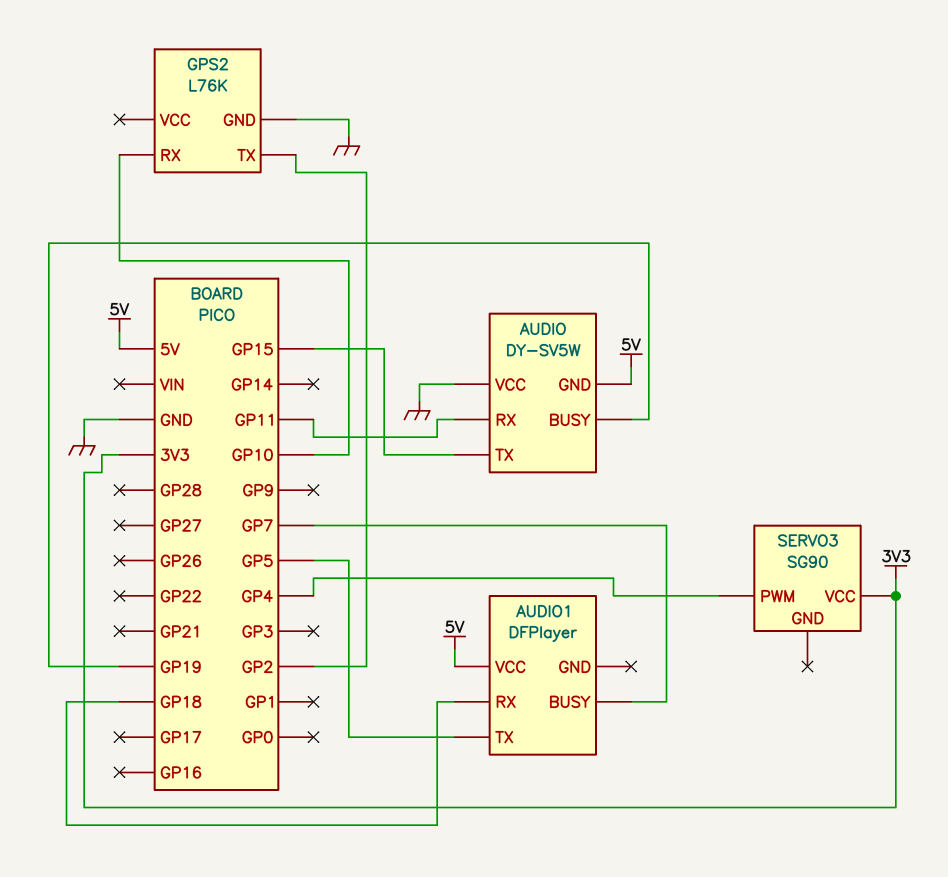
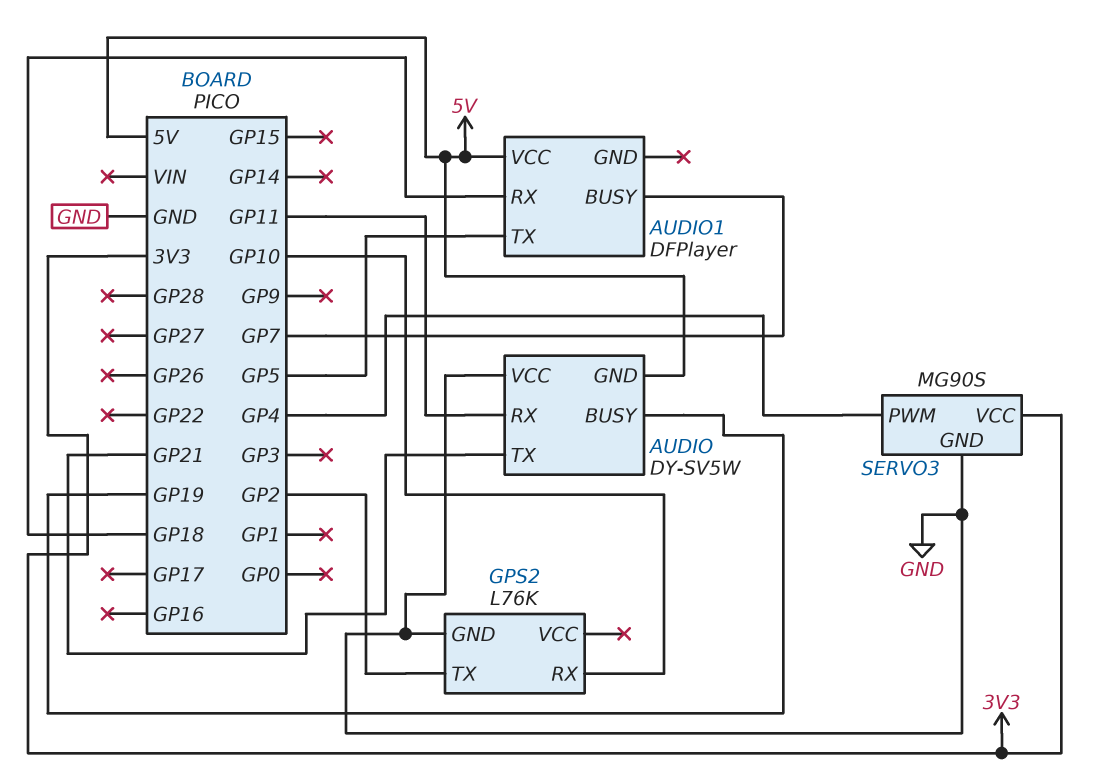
AUDIO pin TX: GP15 -> GP21
SERVO3: SG90 -> MG90S
SERVO3 pin GND: none -> GND

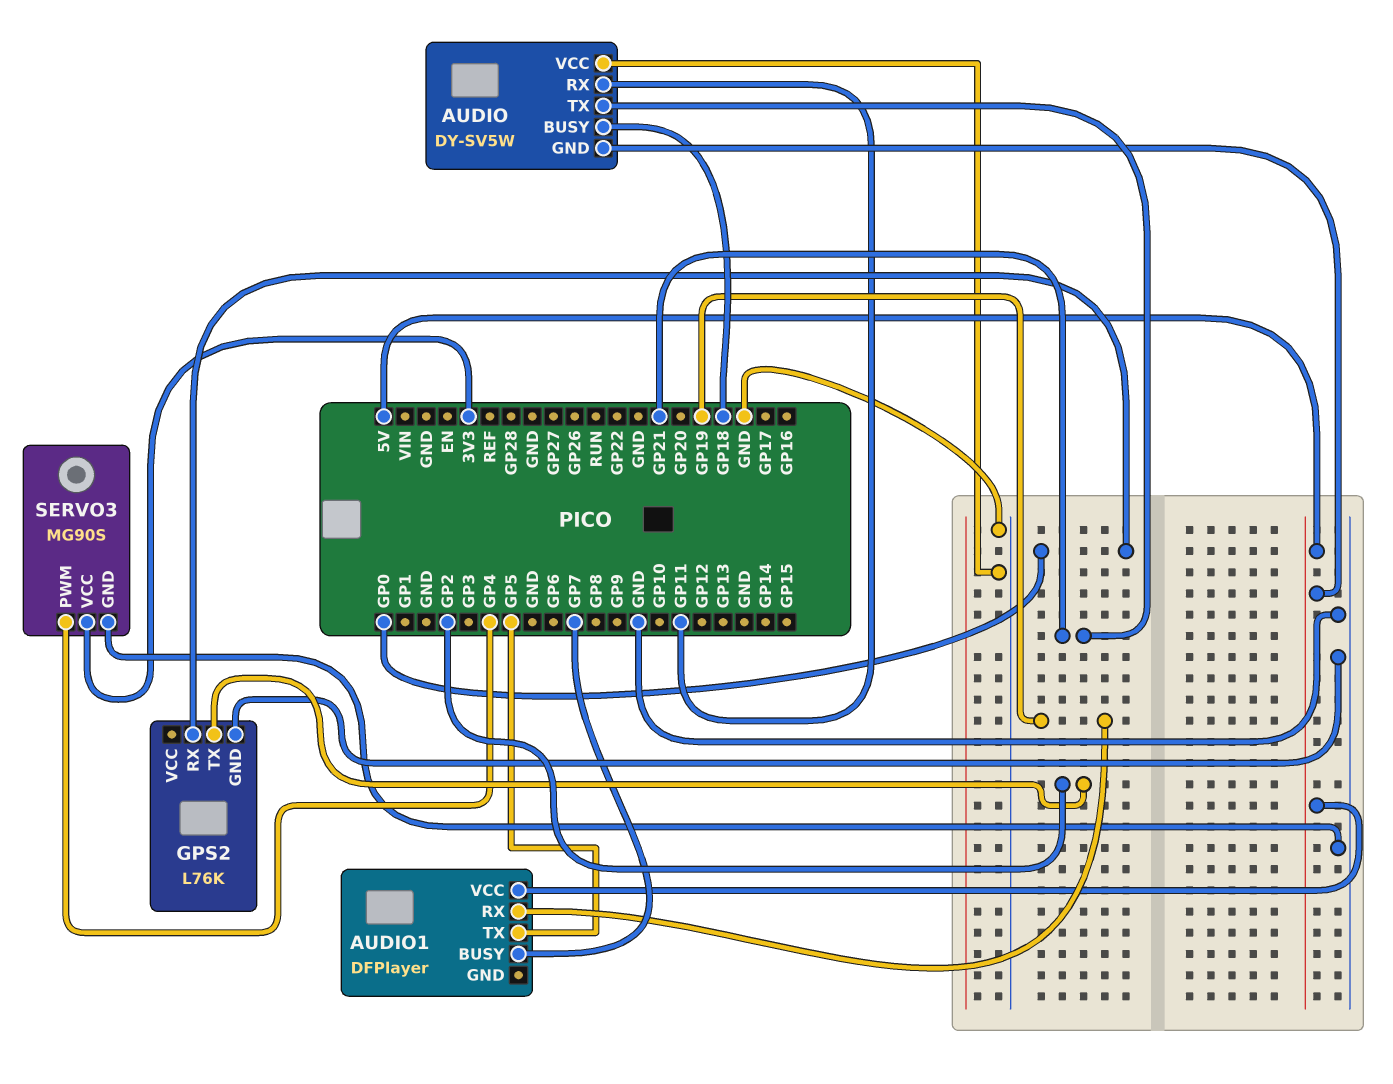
AUDIO pin BUSY: GP19 -> GP18
AUDIO1 pin RX: GP18 -> GP19
GPS2 pin RX: GP10 -> GP0

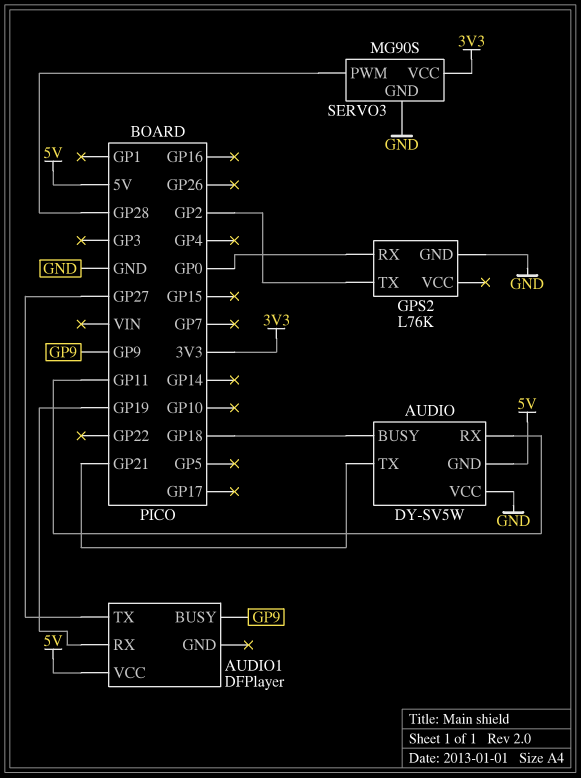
AUDIO1 pin BUSY: GP7 -> GP9
AUDIO1 pin TX: GP5 -> GP27
SERVO3 pin PWM: GP4 -> GP28

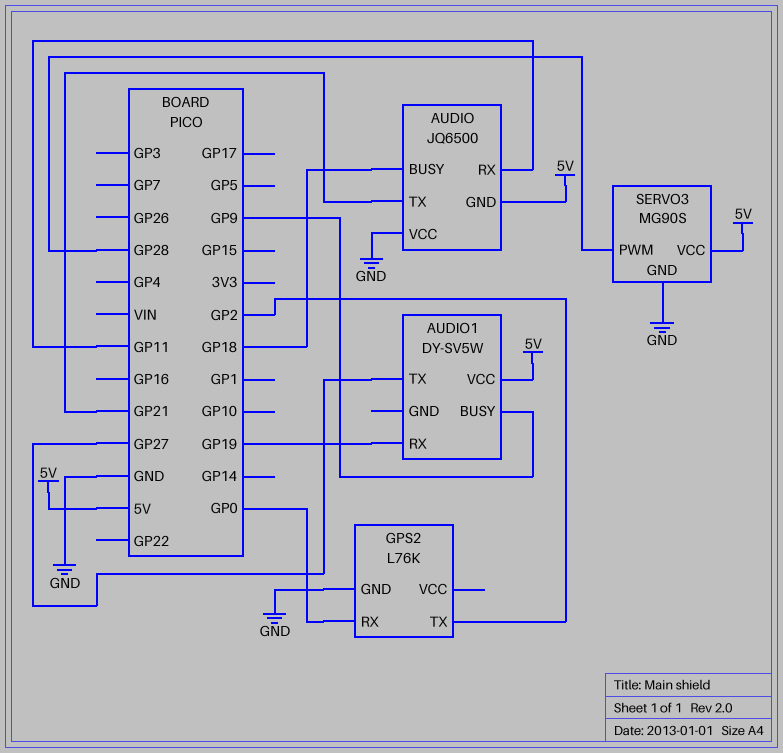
AUDIO: DY-SV5W -> JQ6500
AUDIO1: DFPlayer -> DY-SV5W
SERVO3 pin VCC: 3V3 -> 5V

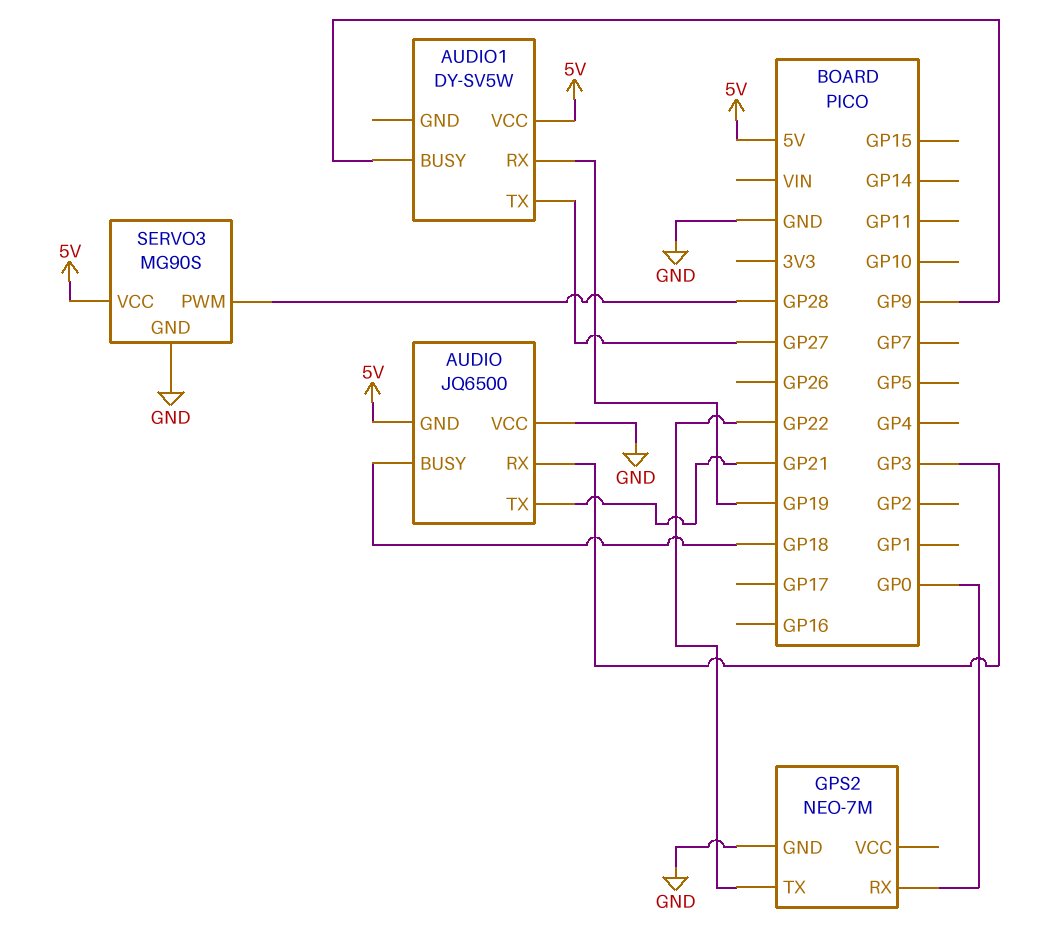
AUDIO pin RX: GP11 -> GP3
GPS2: L76K -> NEO-7M
GPS2 pin TX: GP2 -> GP22

